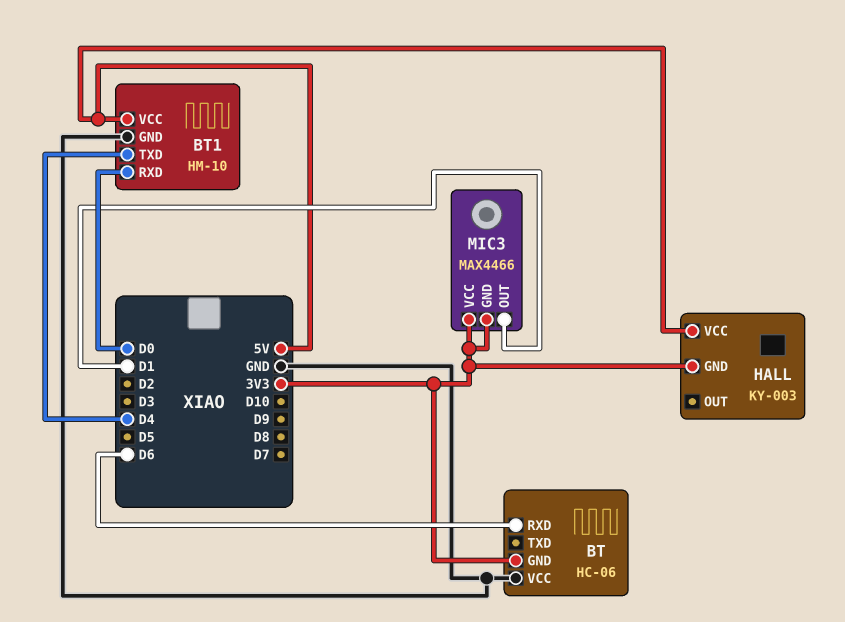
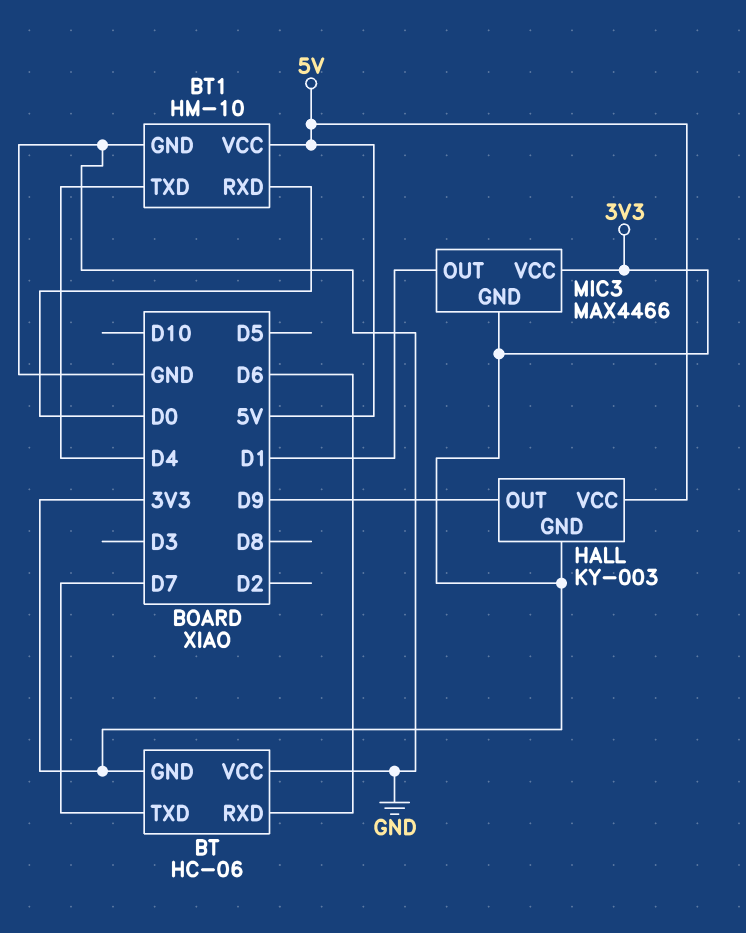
BT pin TXD: none -> D7
HALL pin OUT: none -> D9

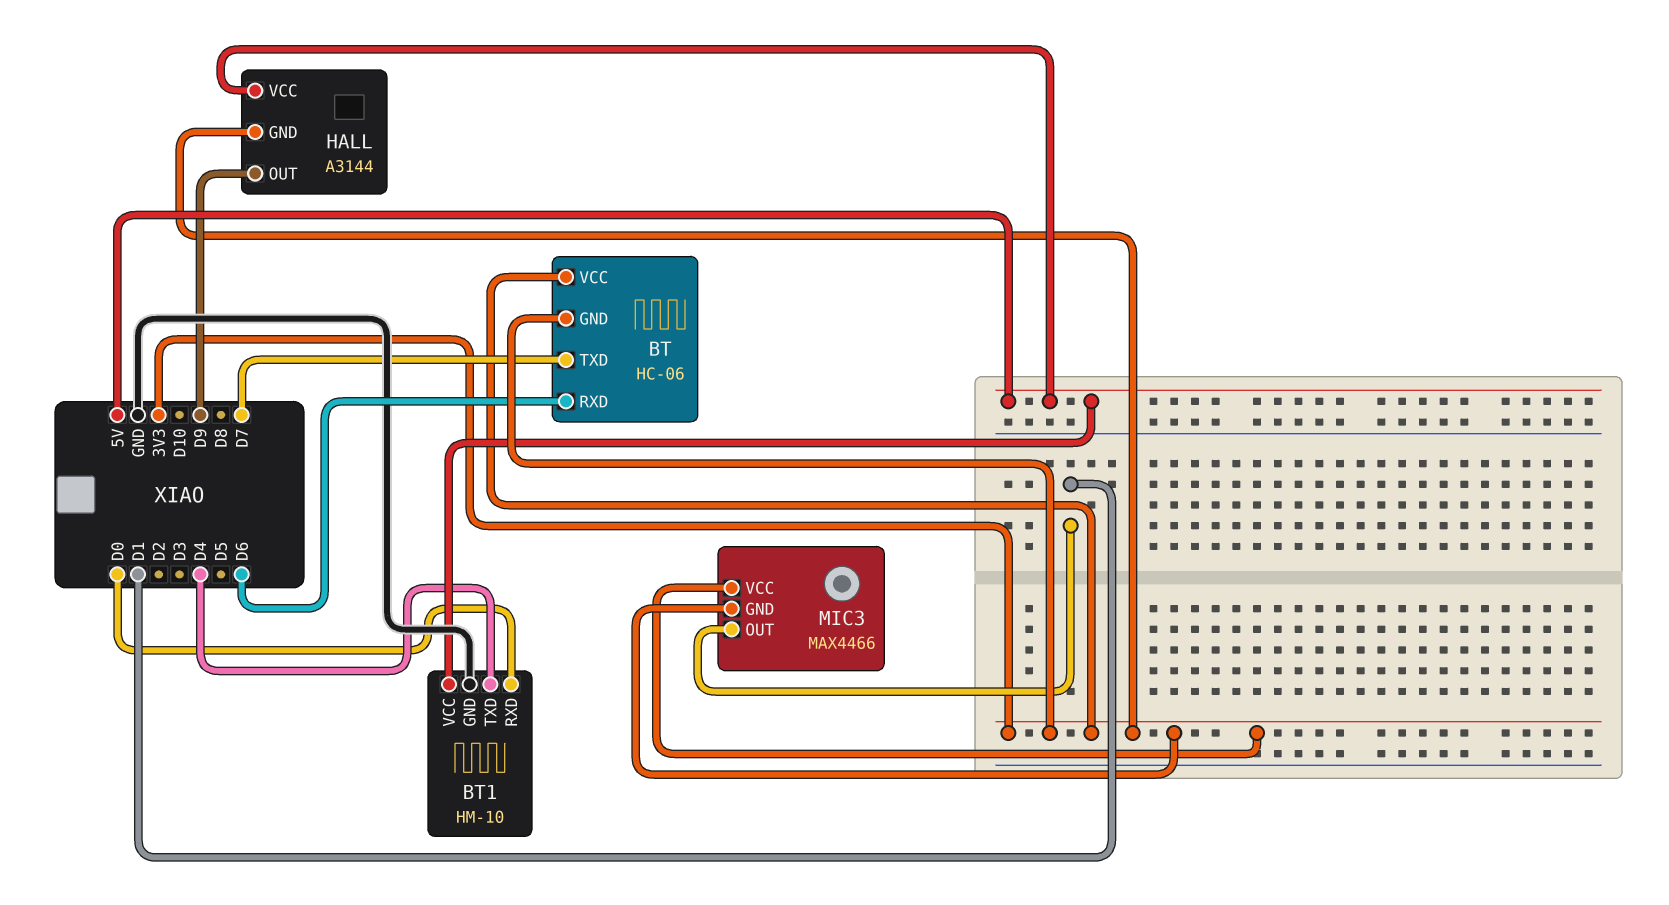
BT pin VCC: GND -> 3V3
HALL: KY-003 -> A3144

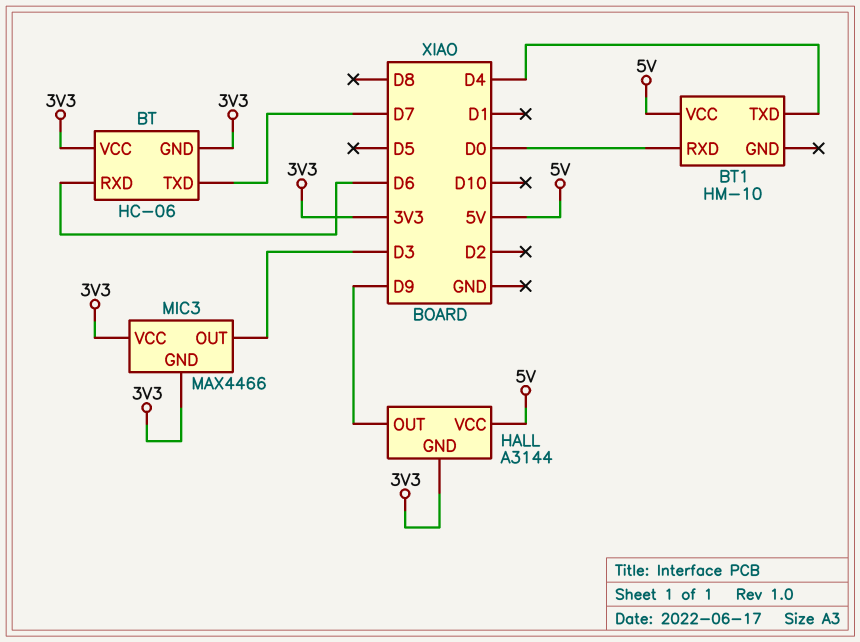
BT1 pin GND: GND -> none
MIC3 pin OUT: D1 -> D3

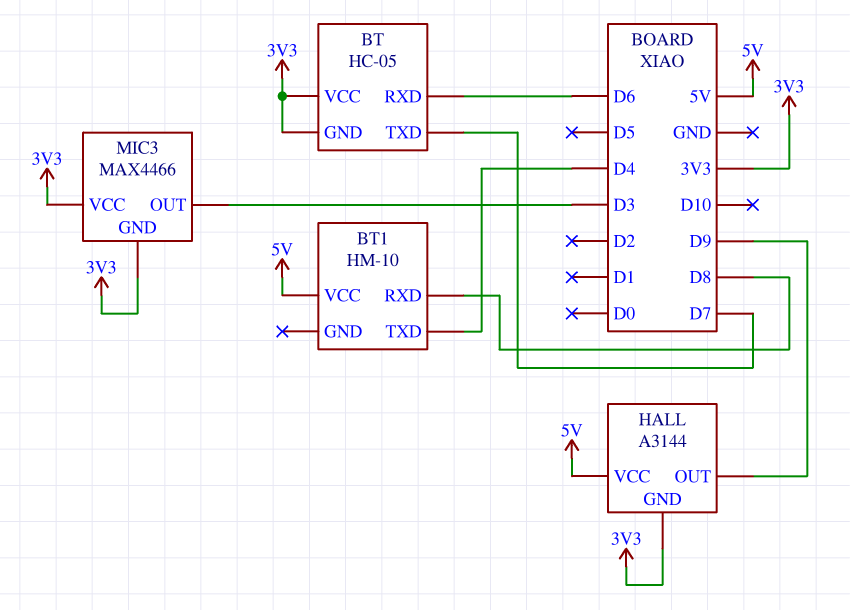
BT: HC-06 -> HC-05
BT1 pin RXD: D0 -> D8

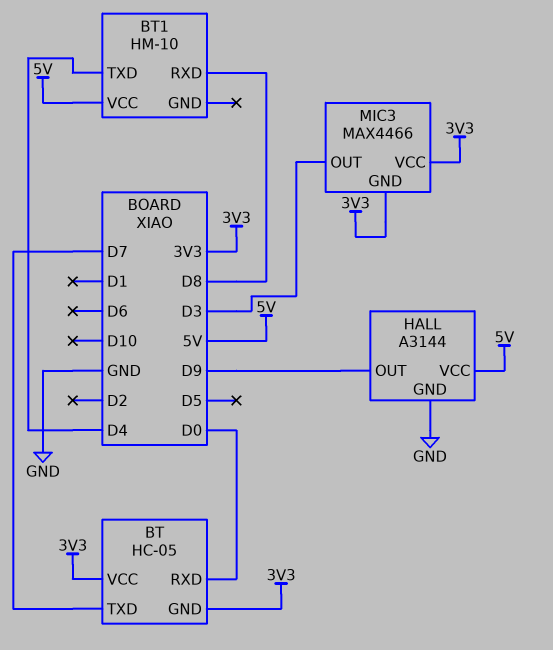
BT pin RXD: D6 -> D0
HALL pin GND: 3V3 -> GND

